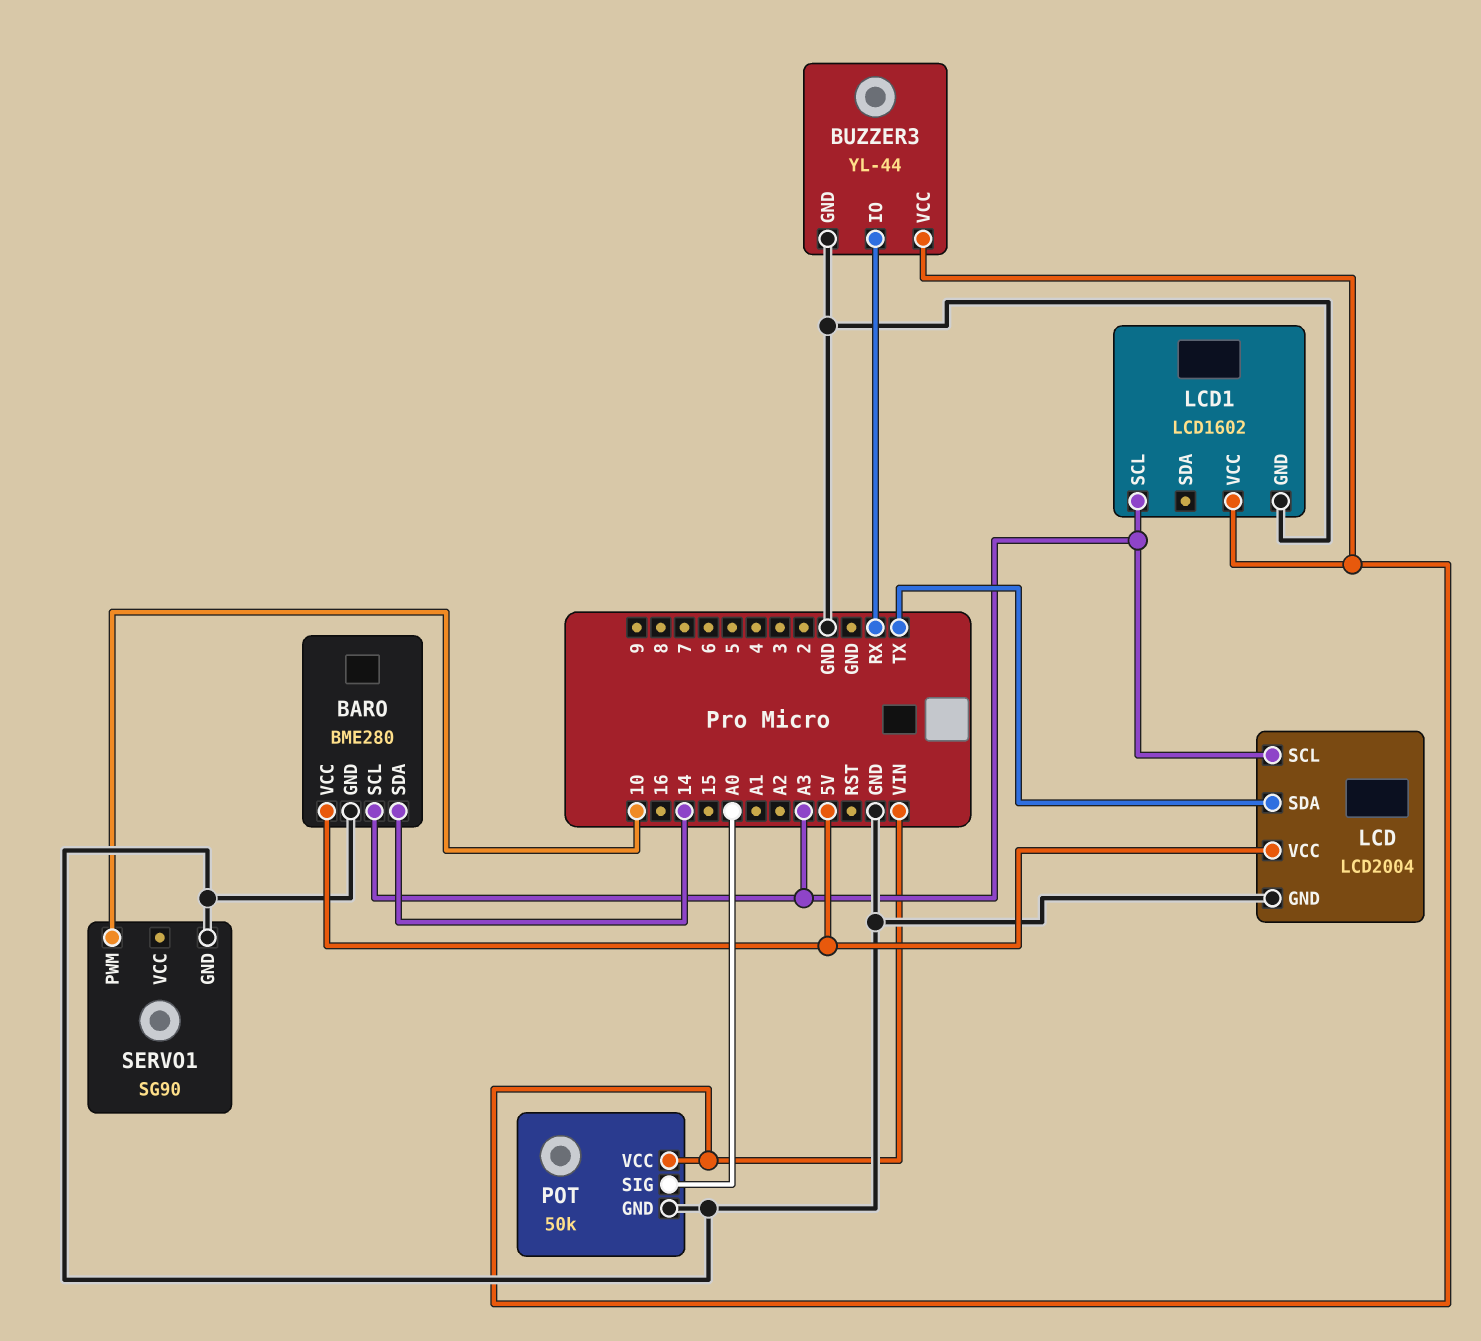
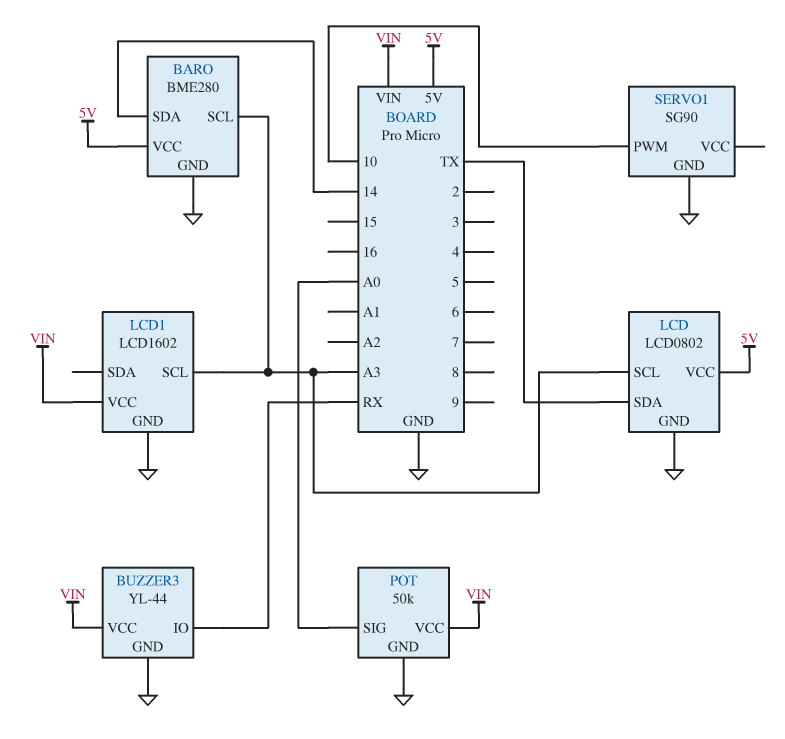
LCD: LCD2004 -> LCD0802

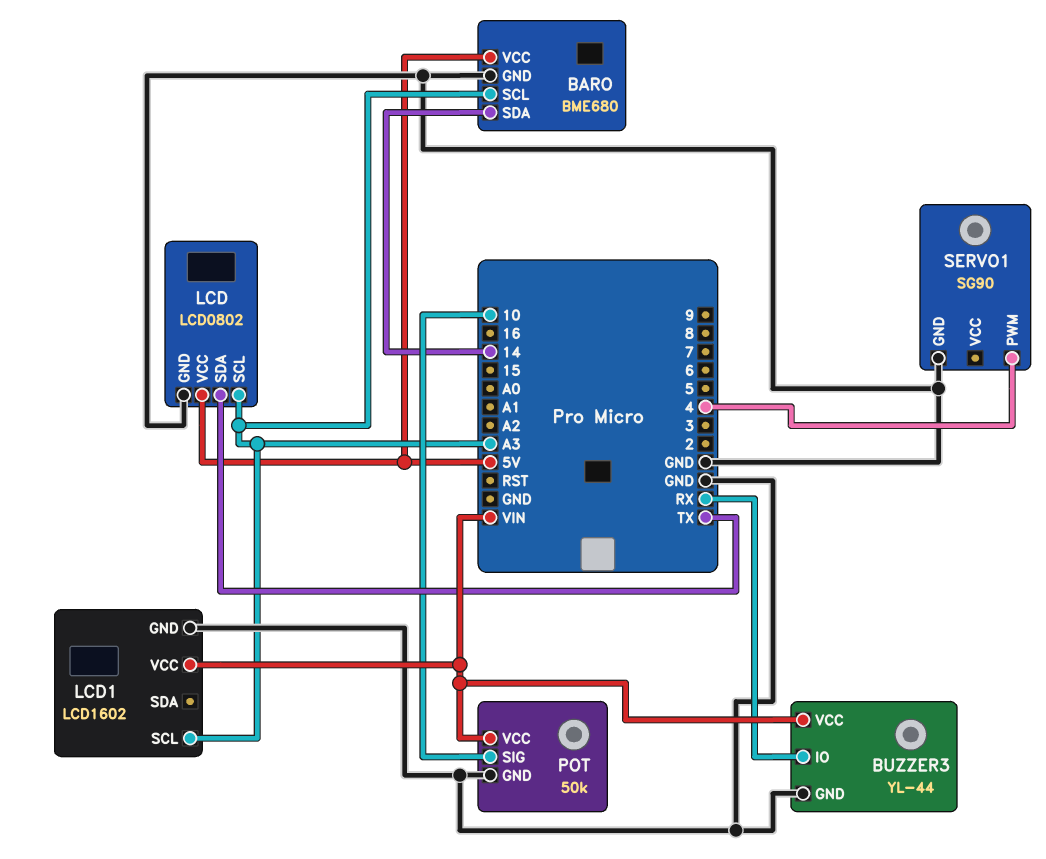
BARO: BME280 -> BME680
POT pin SIG: A0 -> 10
SERVO1 pin PWM: 10 -> 4

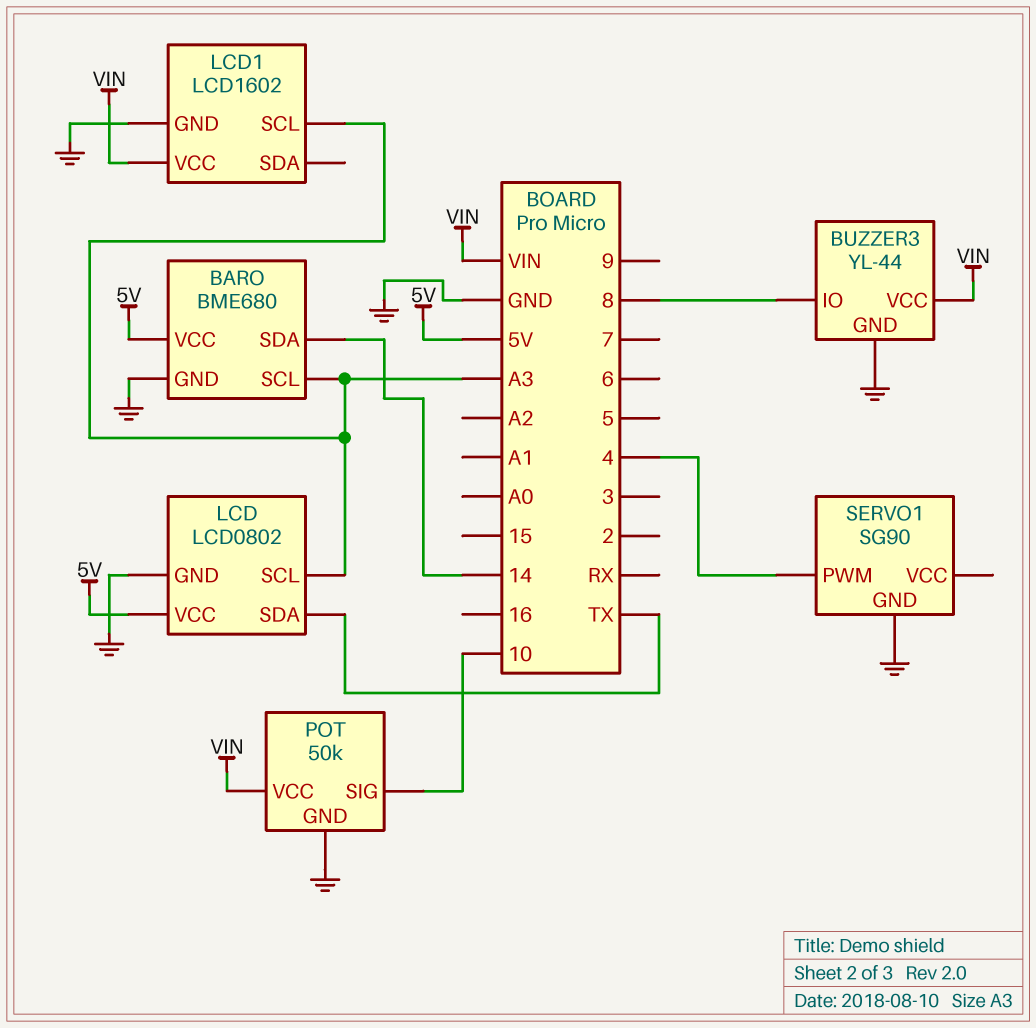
BUZZER3 pin IO: RX -> 8

